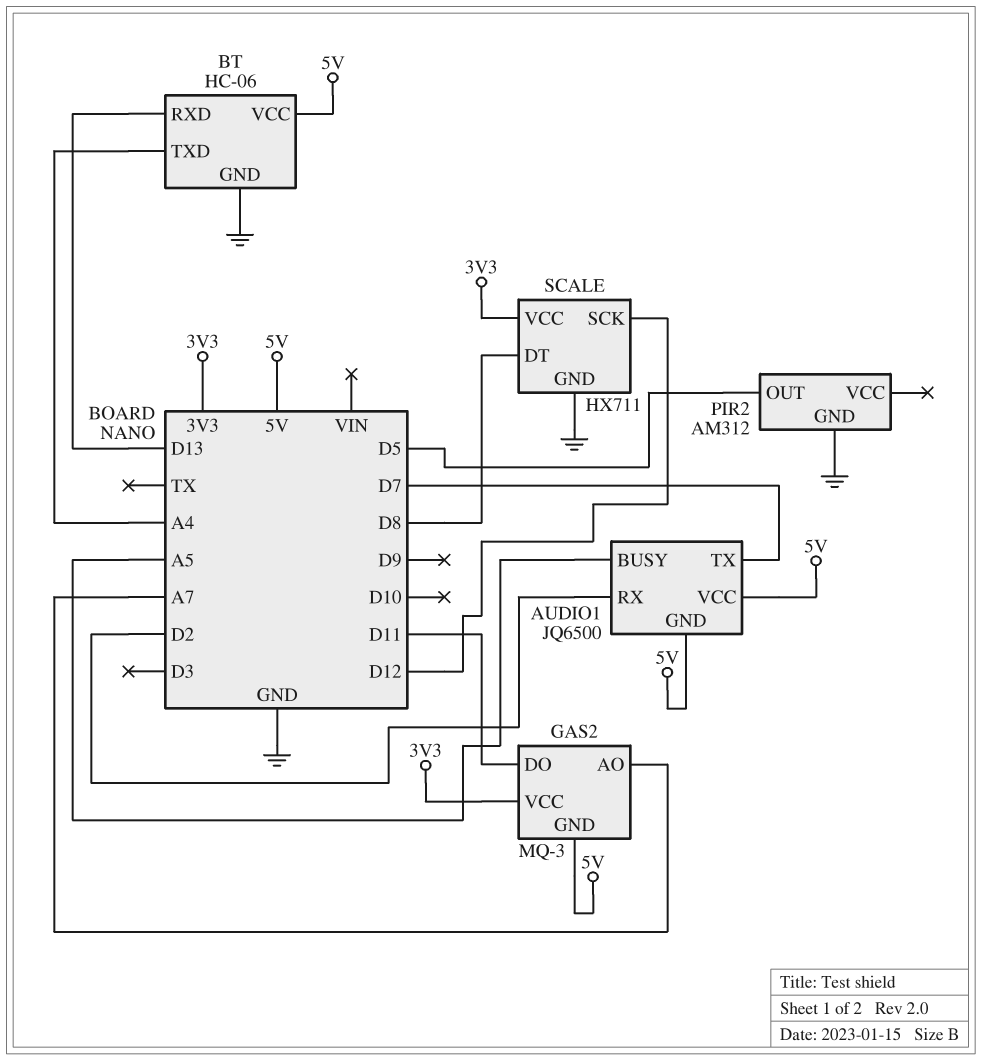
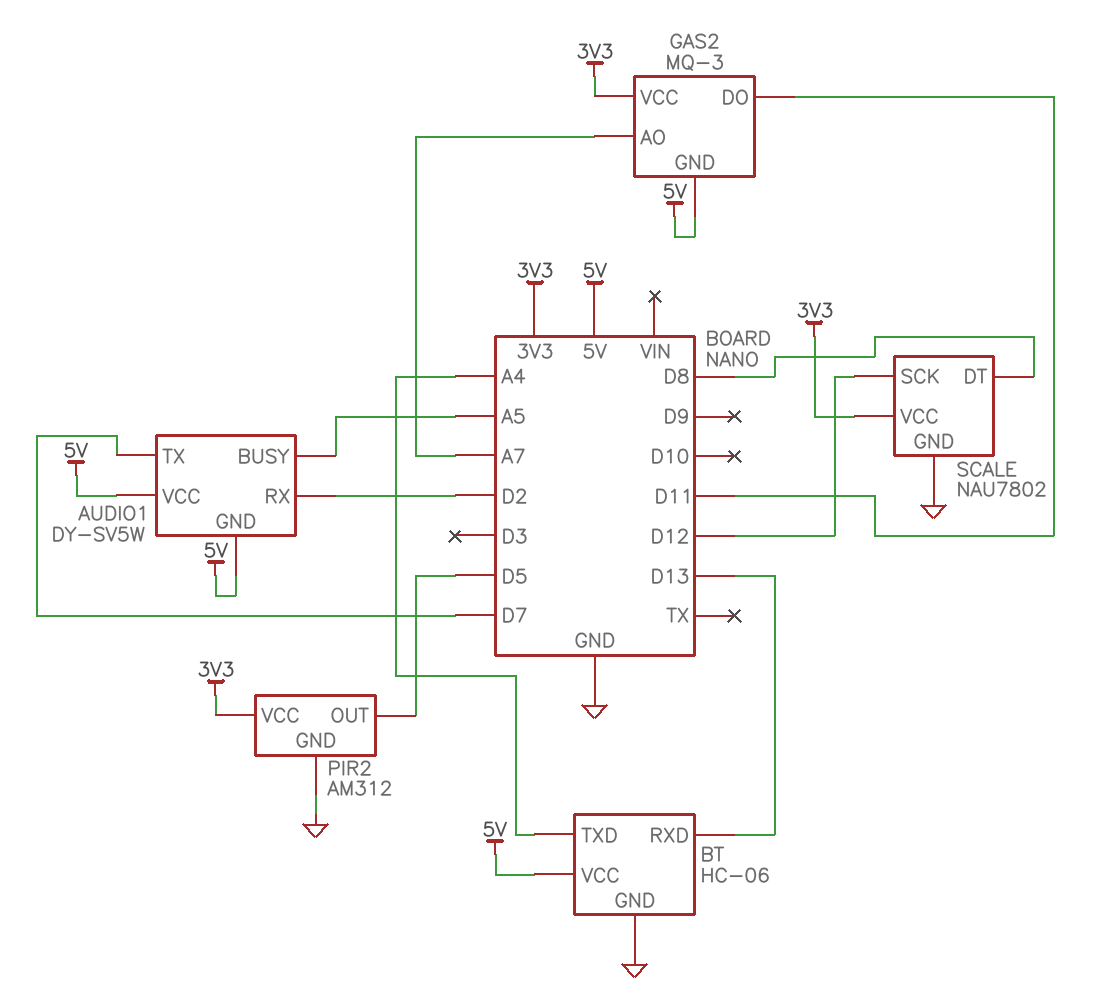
AUDIO1: JQ6500 -> DY-SV5W
PIR2 pin VCC: none -> 3V3
SCALE: HX711 -> NAU7802

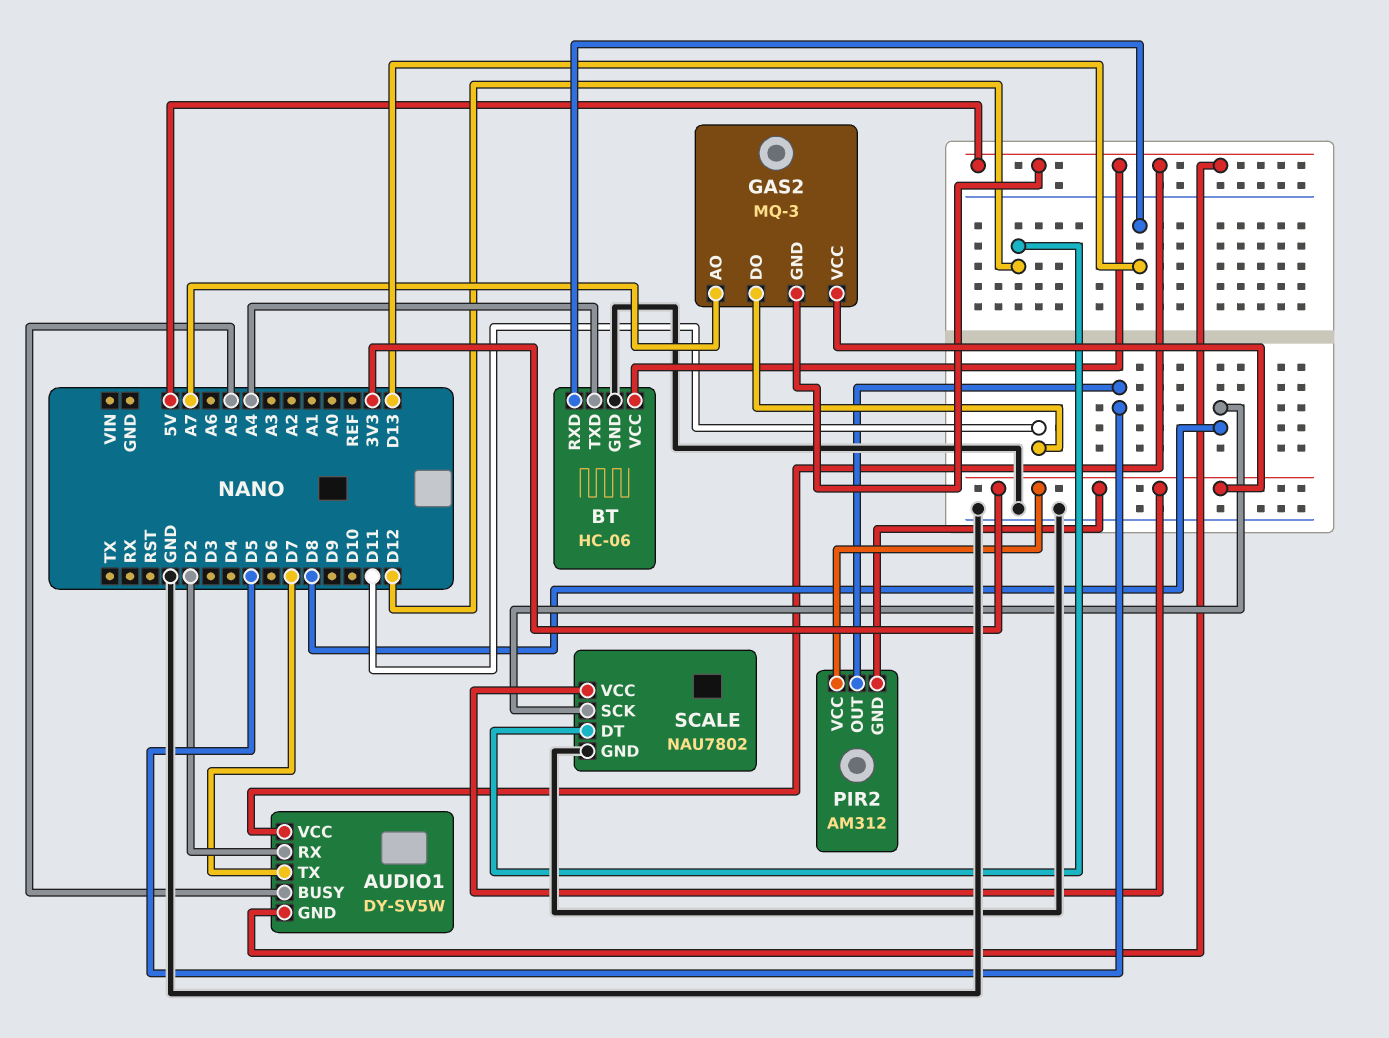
PIR2 pin GND: GND -> 3V3
SCALE pin DT: D8 -> D12
SCALE pin SCK: D12 -> D8

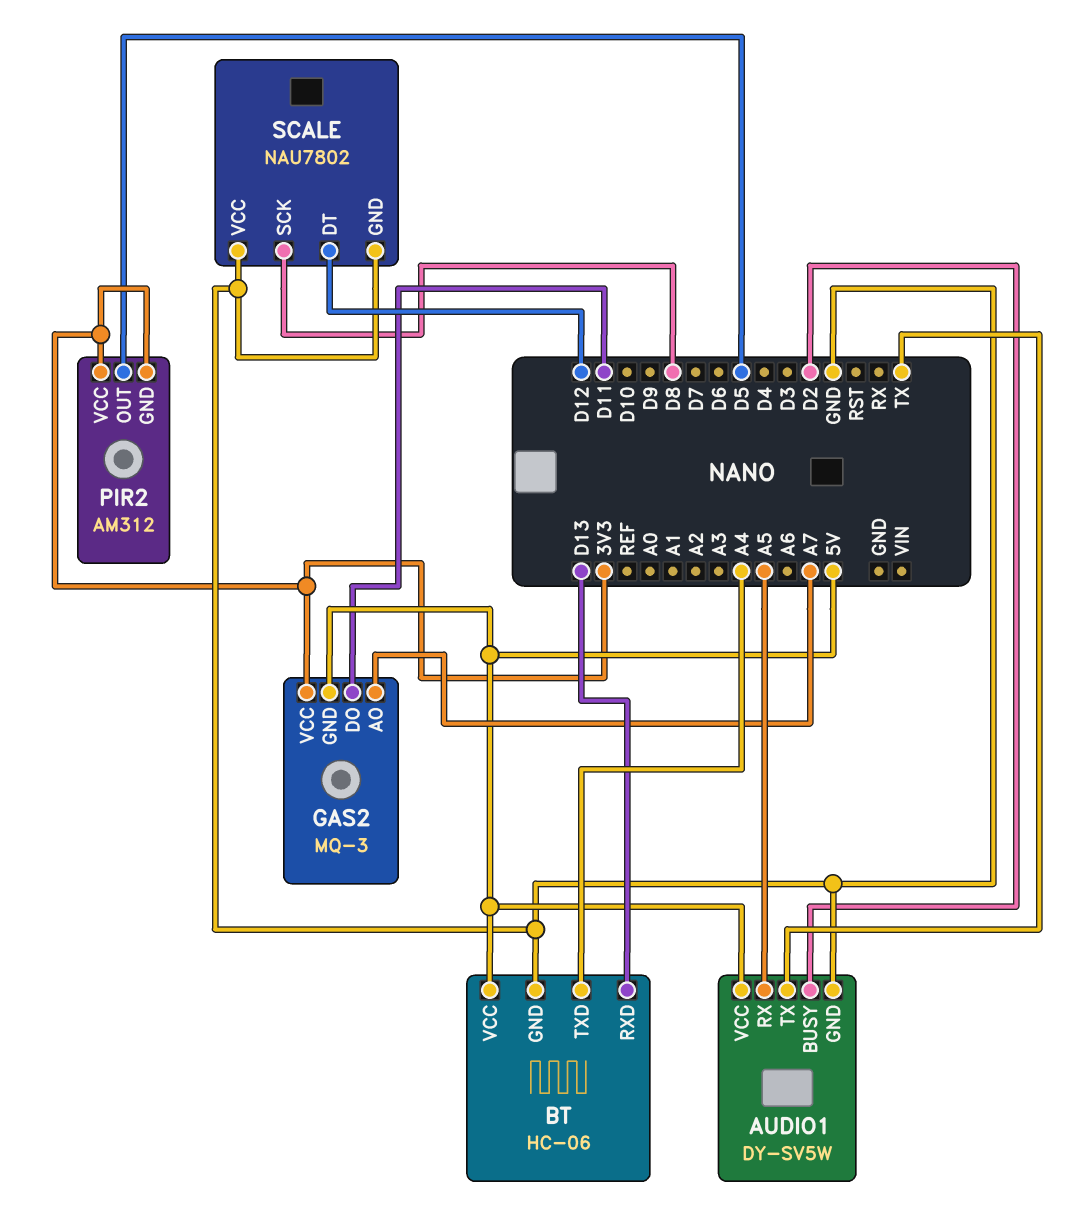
AUDIO1 pin BUSY: A5 -> D2
AUDIO1 pin GND: 5V -> GND
AUDIO1 pin RX: D2 -> A5
AUDIO1 pin TX: D7 -> TX
SCALE pin VCC: 3V3 -> GND

